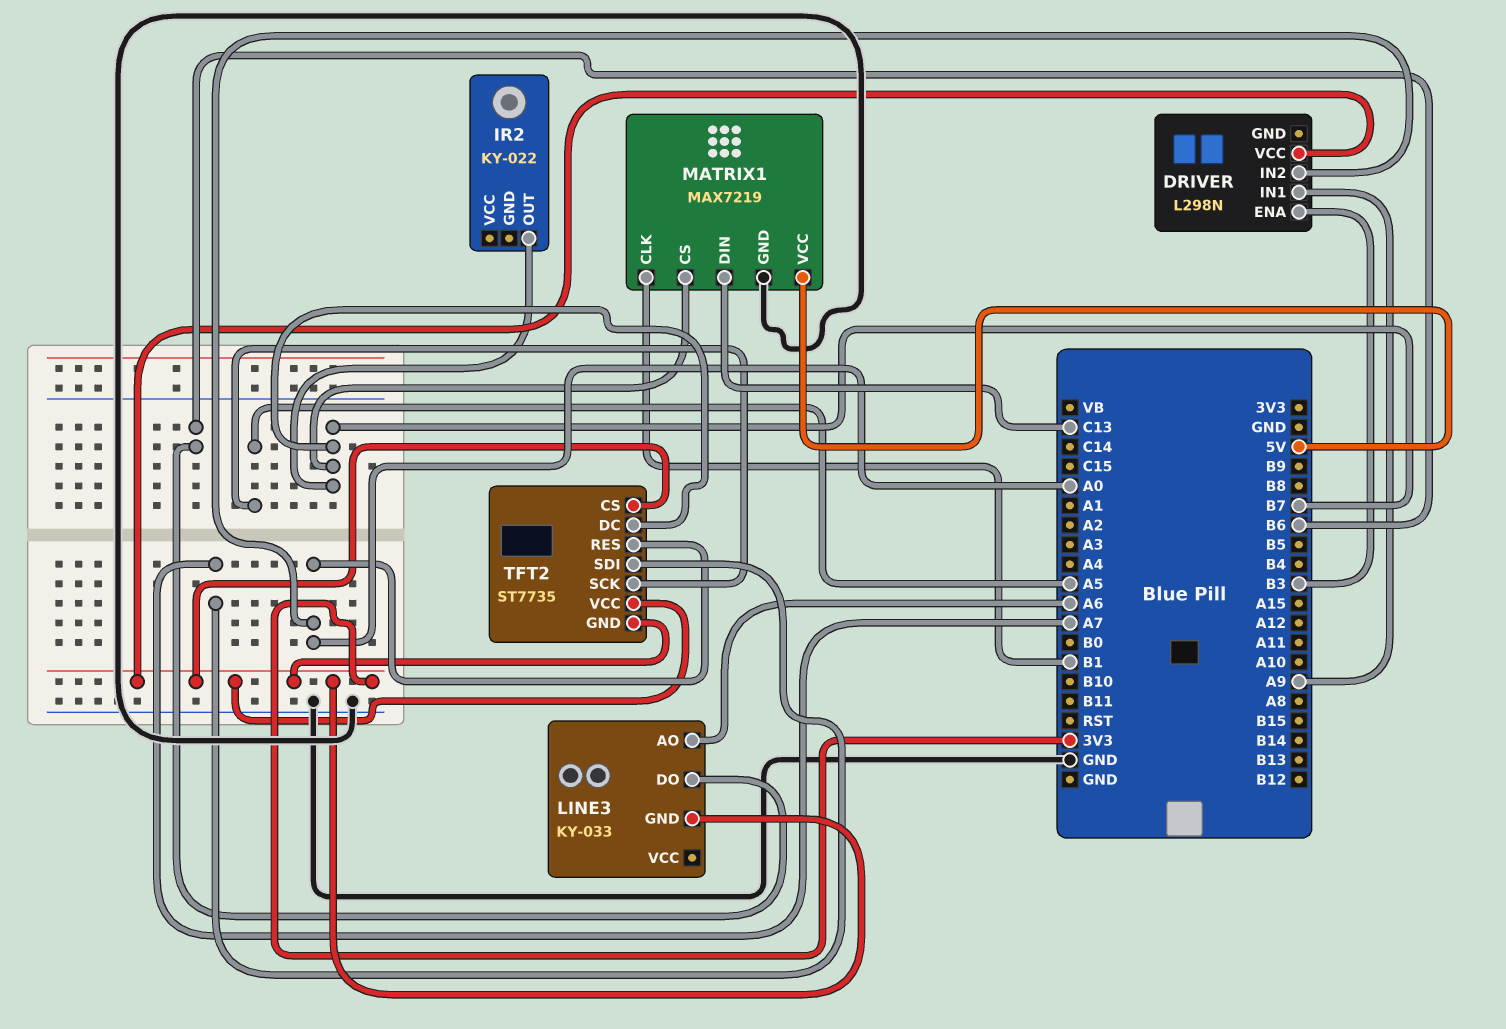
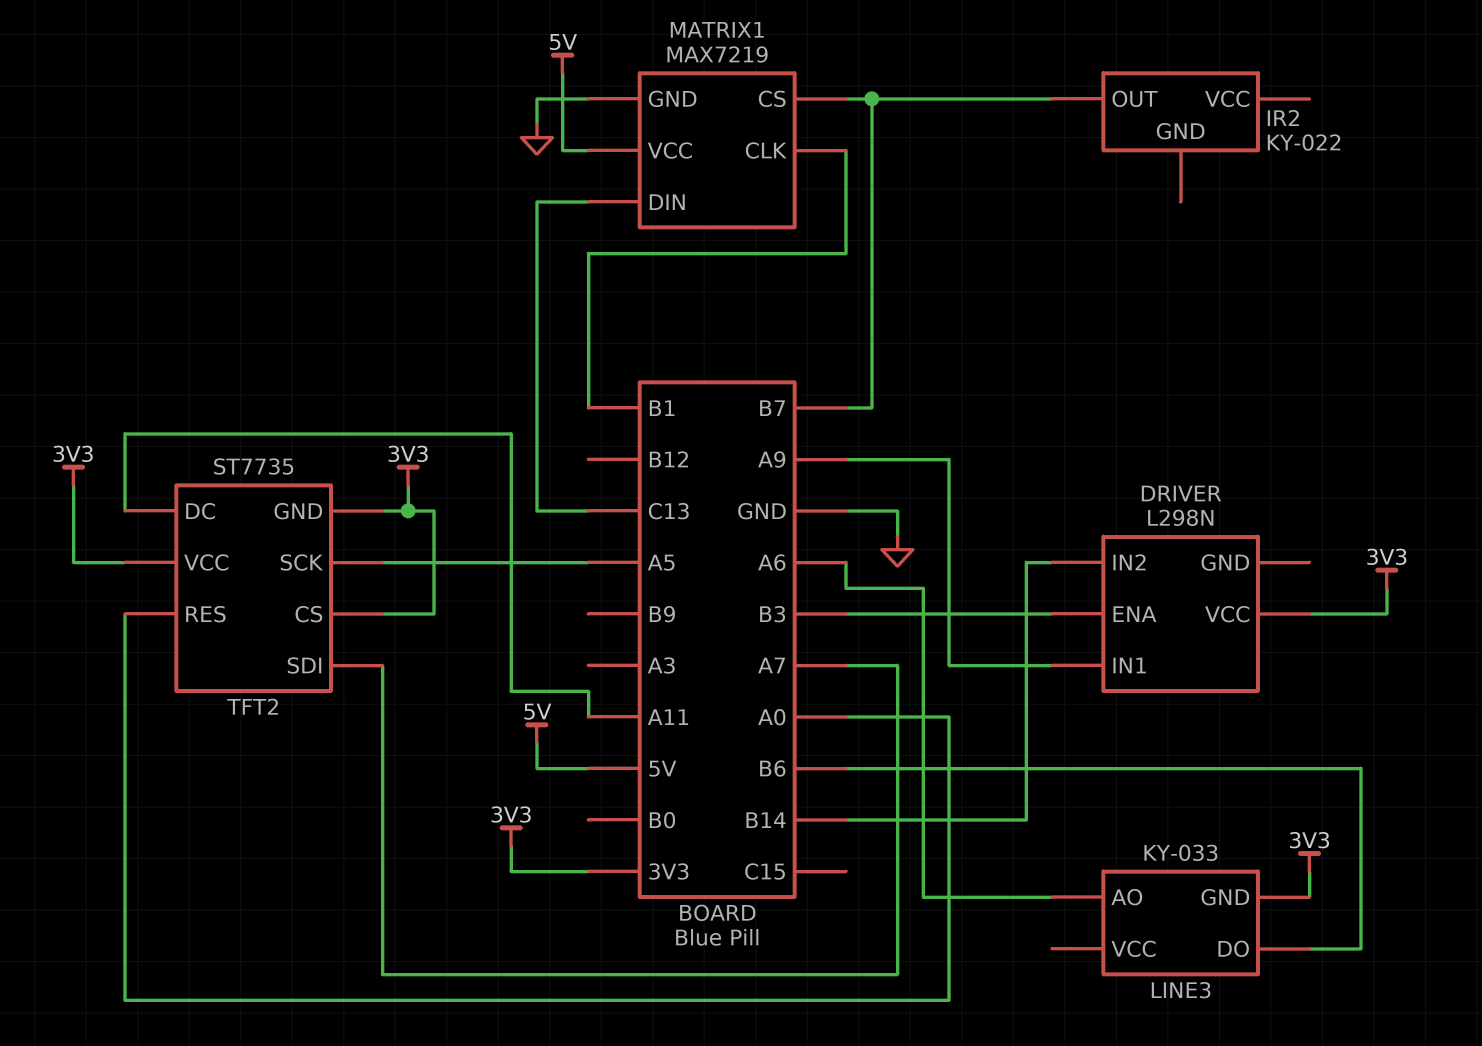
DRIVER pin IN2: A0 -> B14
TFT2 pin DC: B7 -> A11

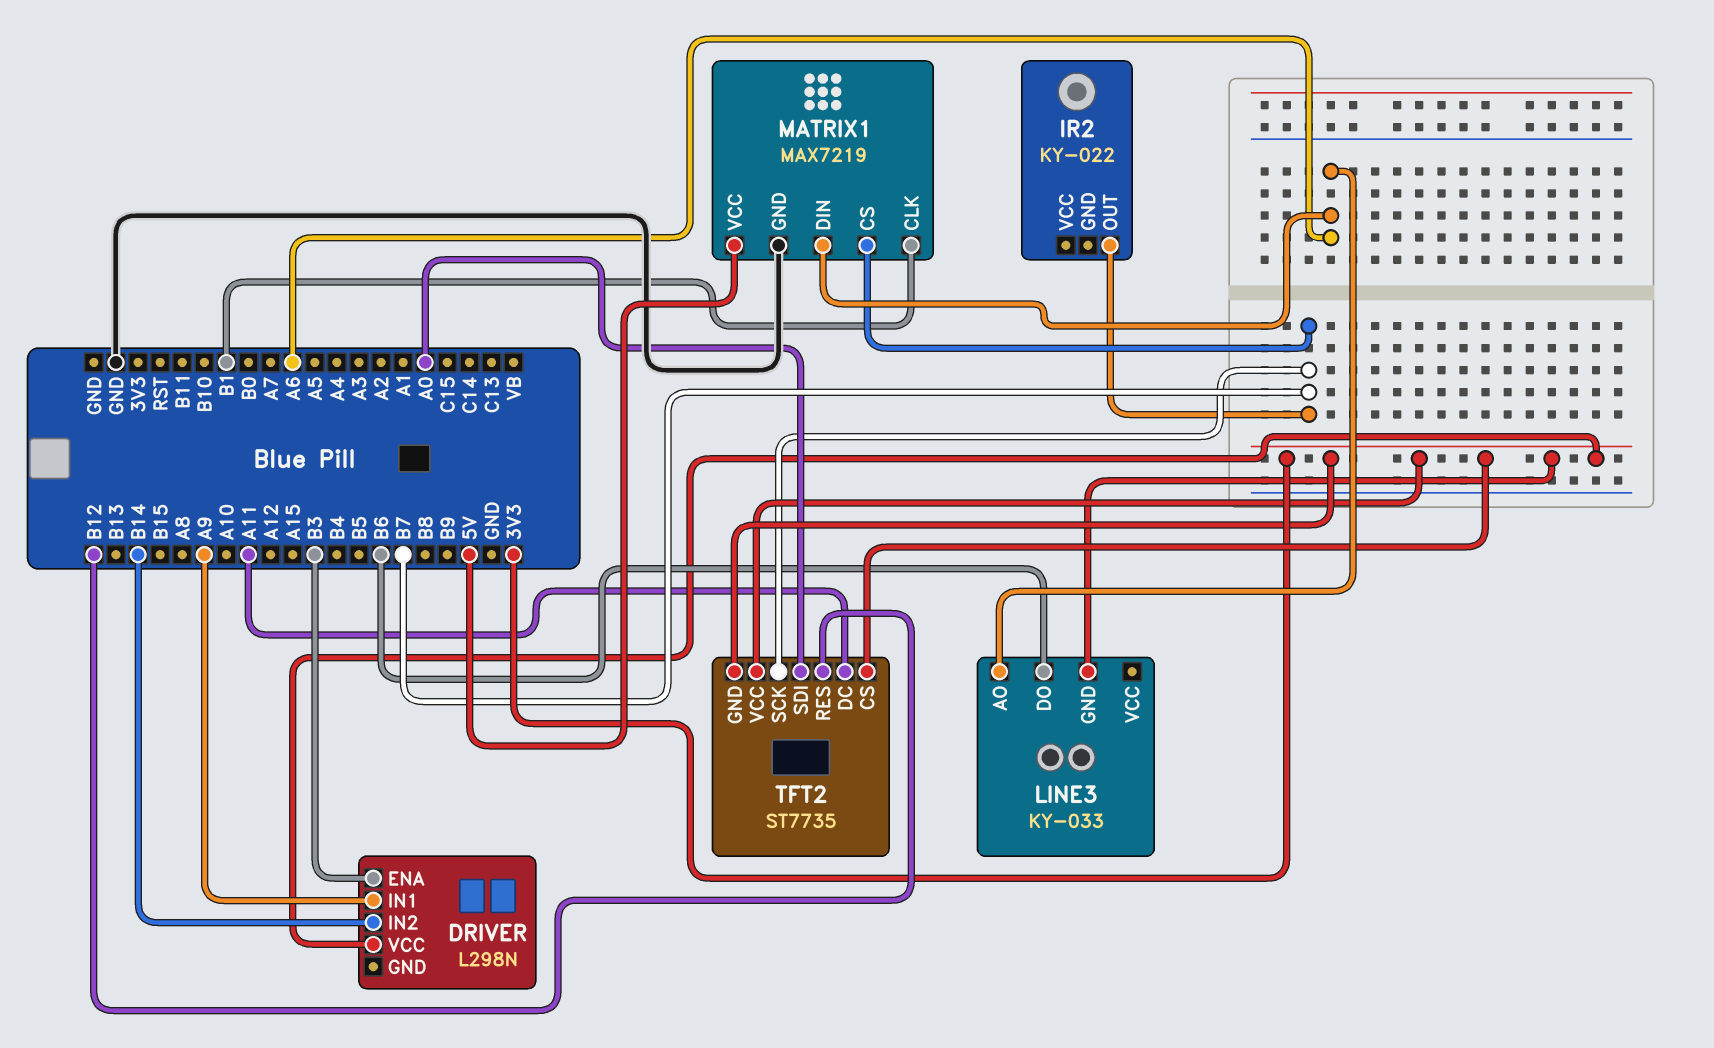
MATRIX1 pin DIN: C13 -> A6
TFT2 pin RES: A0 -> B12
TFT2 pin SCK: A5 -> B7
TFT2 pin SDI: A7 -> A0

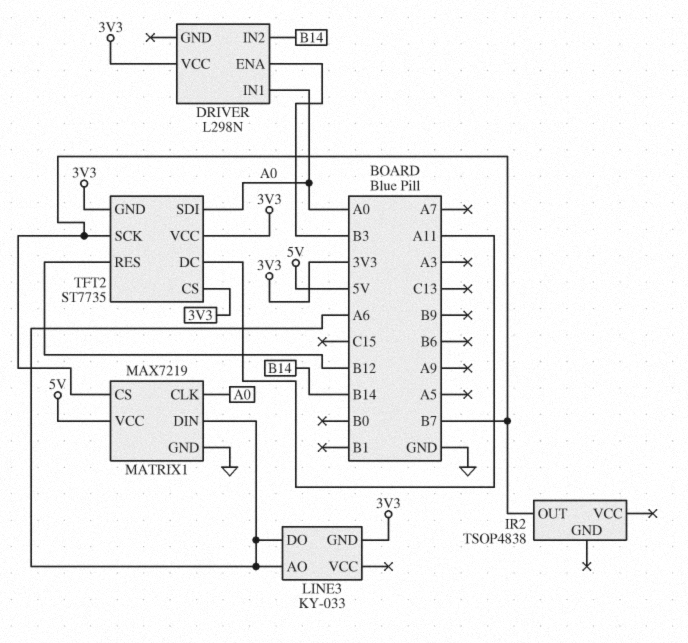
DRIVER pin IN1: A9 -> A0
IR2: KY-022 -> TSOP4838
LINE3 pin DO: B6 -> A6
MATRIX1 pin CLK: B1 -> A0

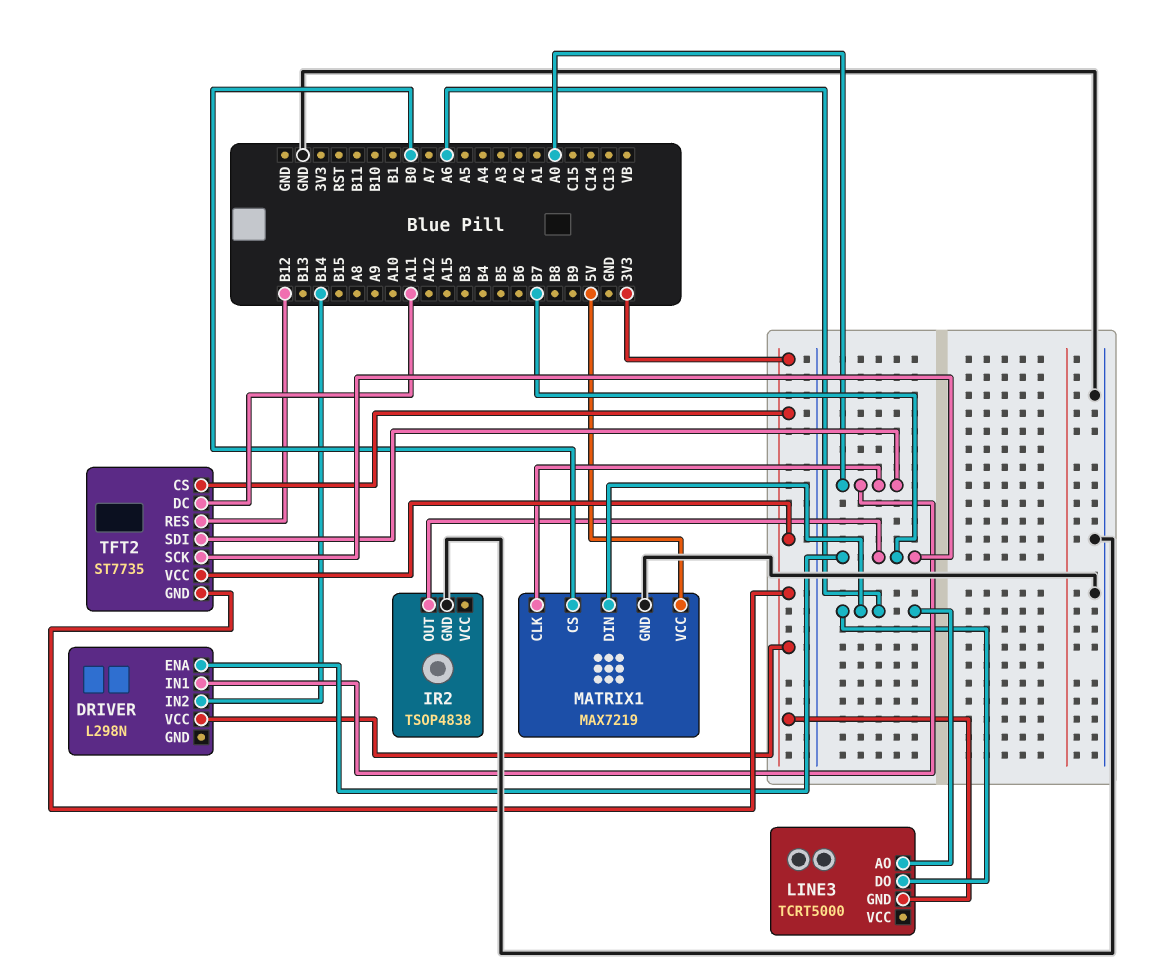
DRIVER pin ENA: B3 -> B7
IR2 pin GND: none -> GND
LINE3: KY-033 -> TCRT5000
MATRIX1 pin CS: B7 -> B0

